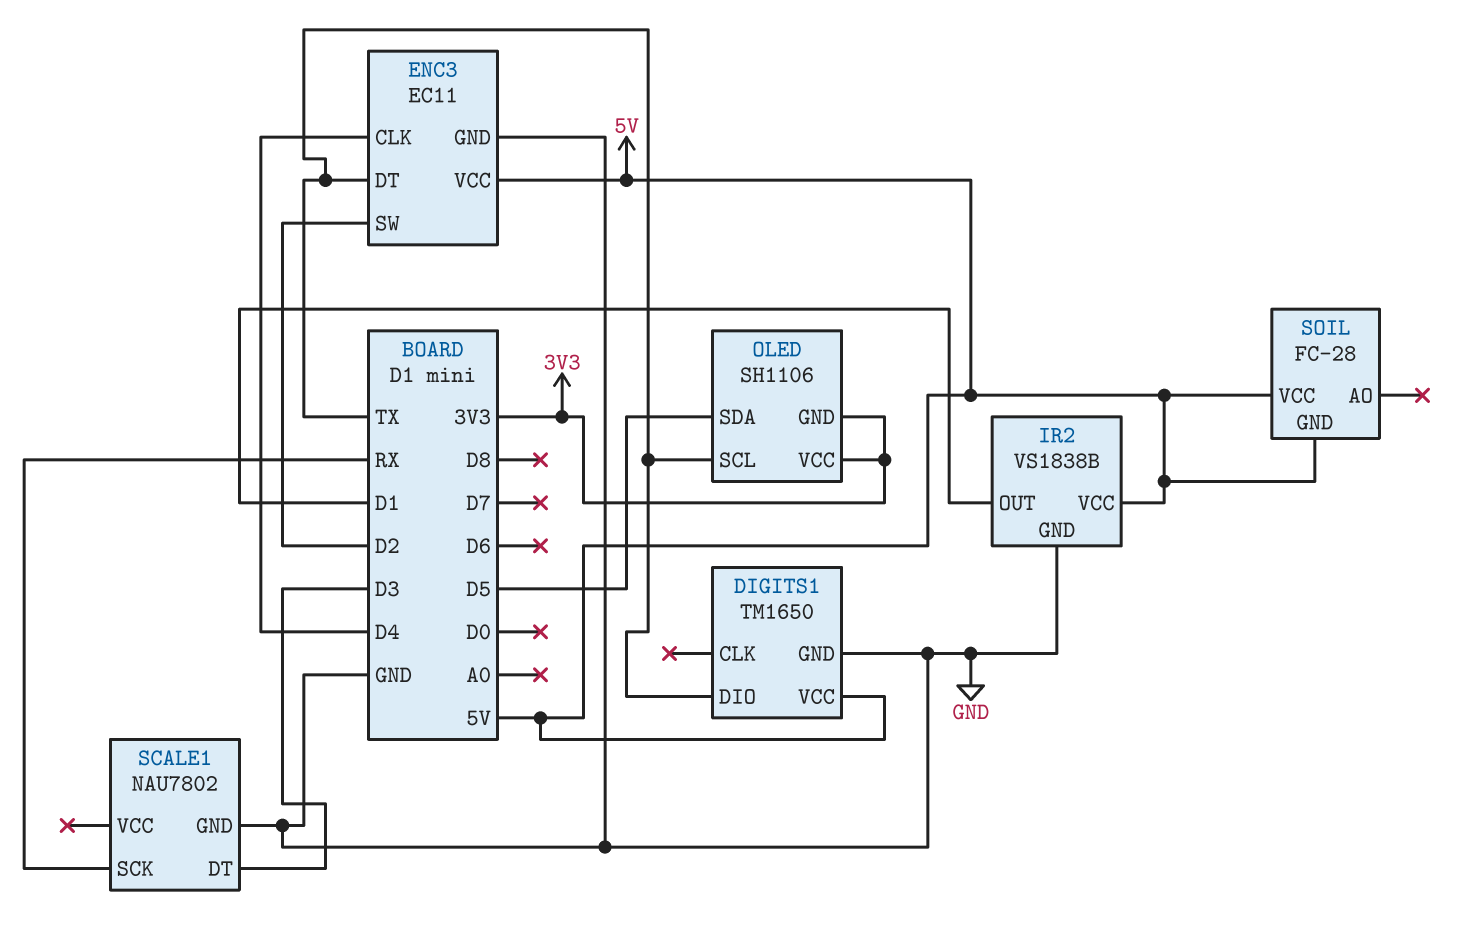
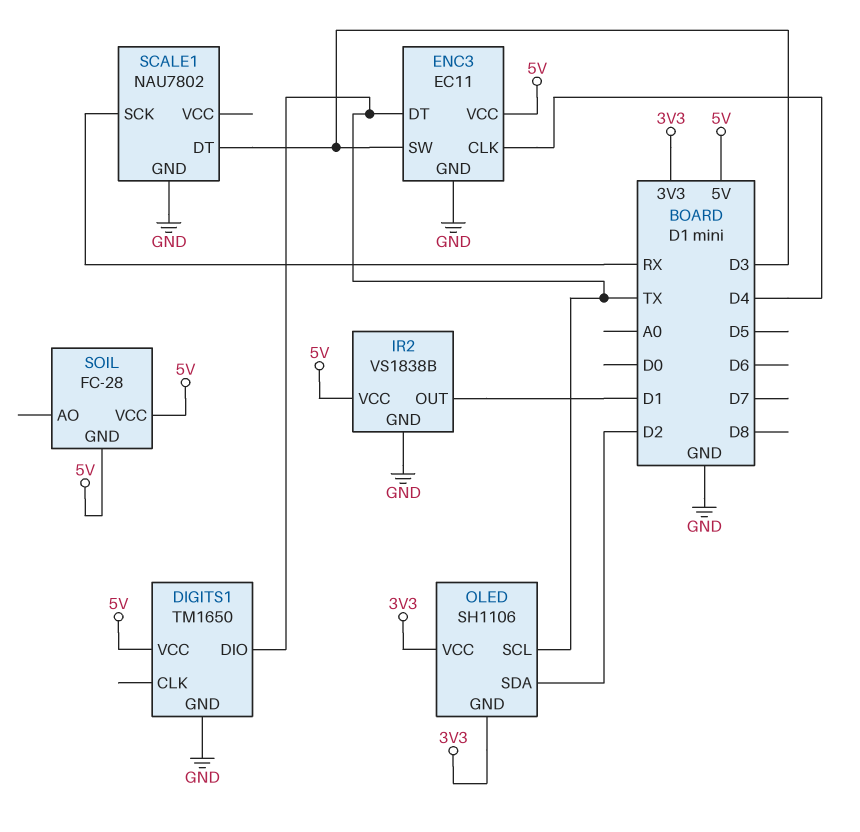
ENC3 pin SW: D2 -> D3
OLED pin SDA: D5 -> D2

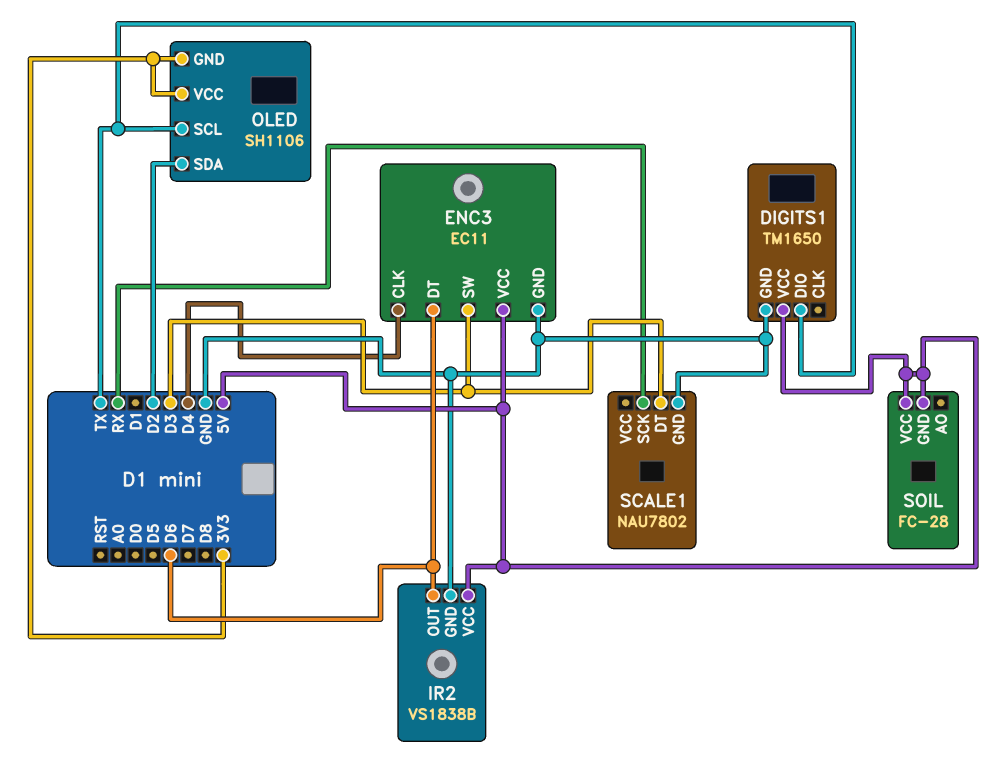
ENC3 pin DT: TX -> D6
IR2 pin OUT: D1 -> D6

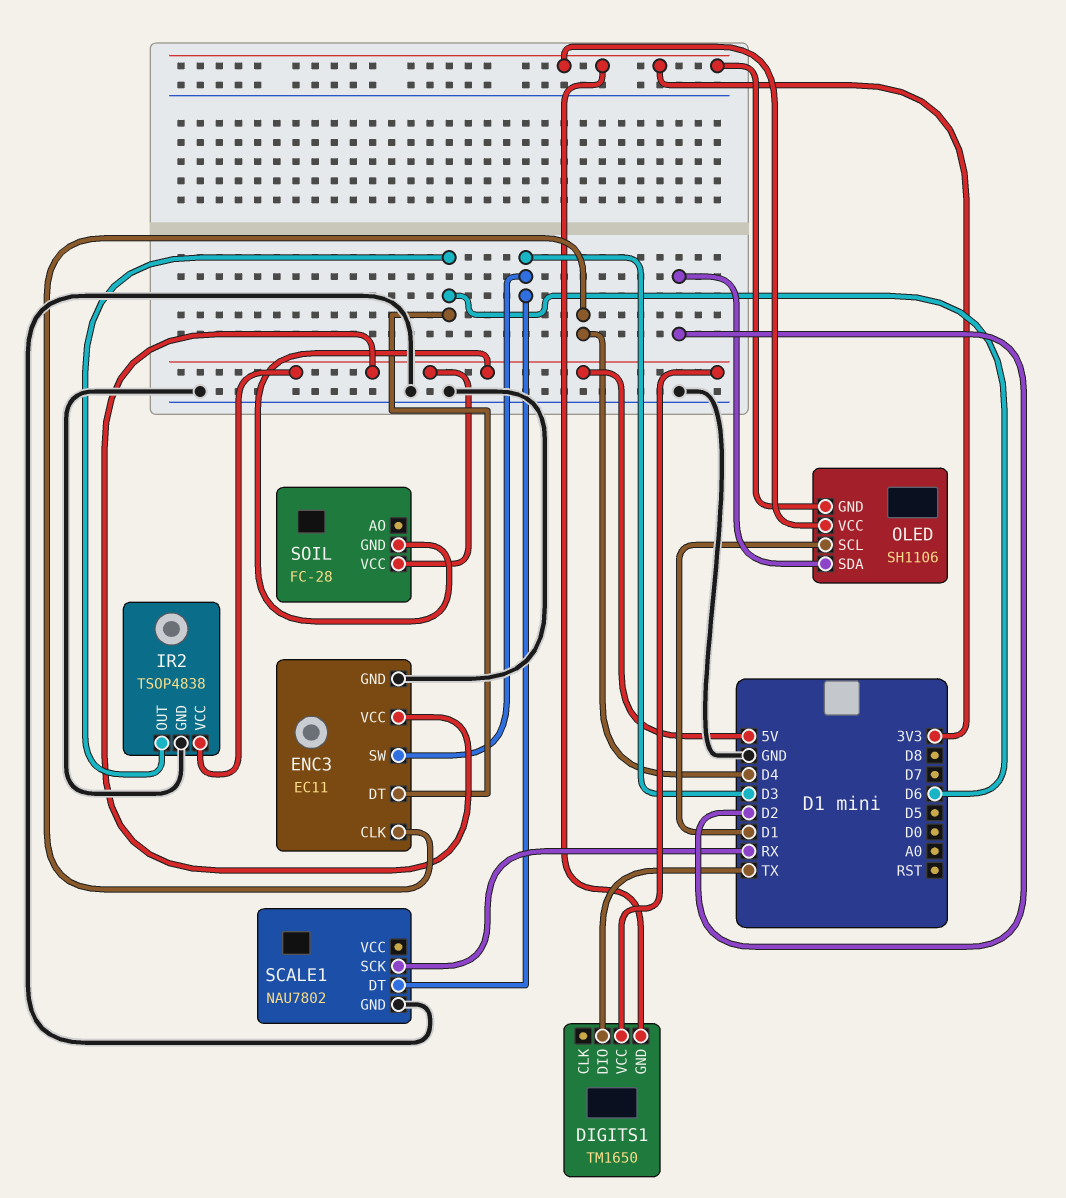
DIGITS1 pin GND: GND -> 3V3
IR2: VS1838B -> TSOP4838
OLED pin SCL: TX -> D1

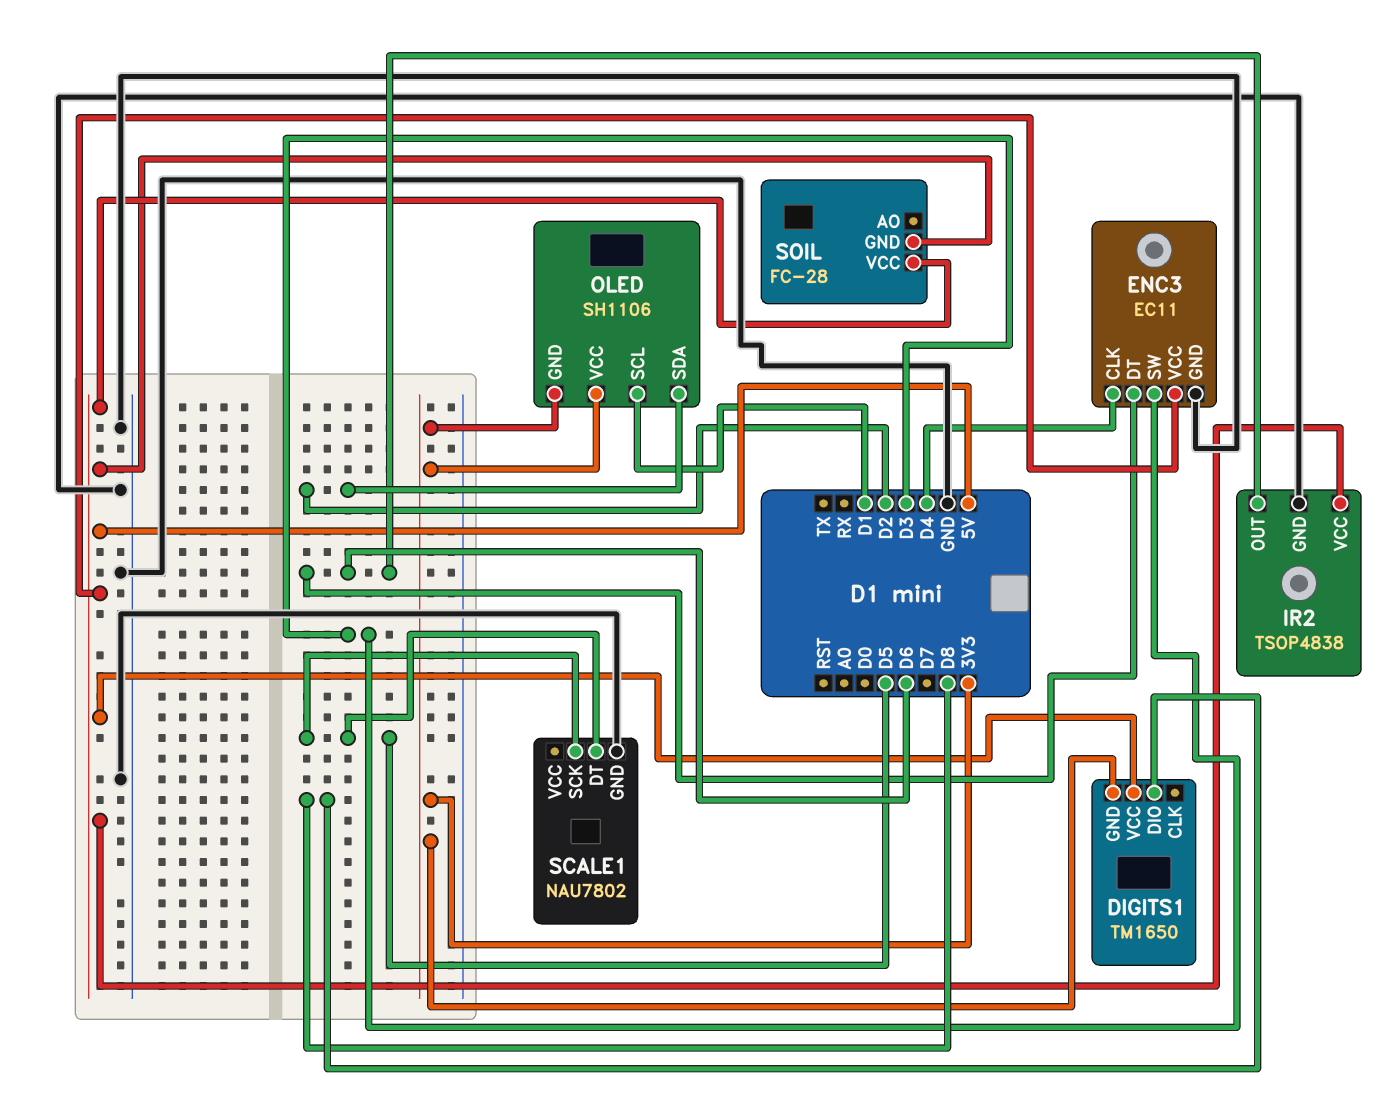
DIGITS1 pin DIO: TX -> D8
SCALE1 pin DT: D3 -> D5
SCALE1 pin SCK: RX -> D5

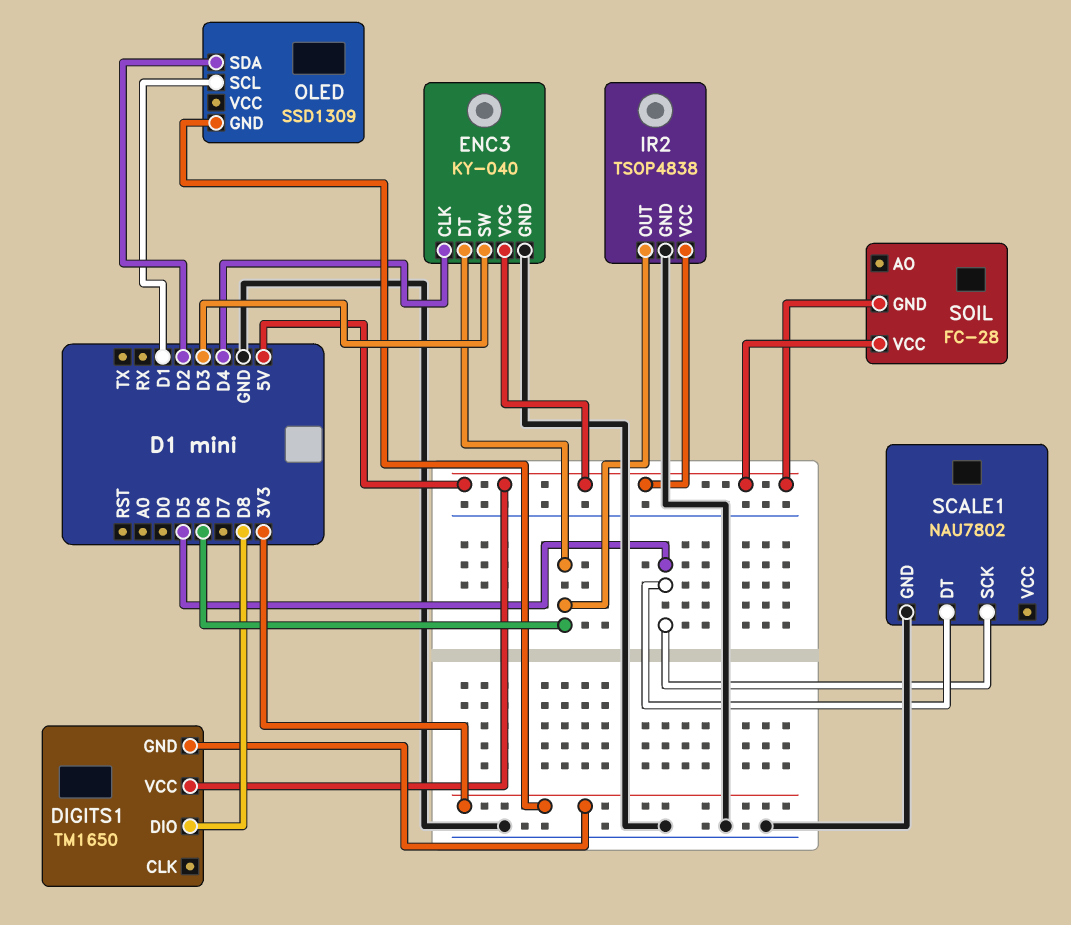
ENC3: EC11 -> KY-040
OLED: SH1106 -> SSD1309
OLED pin VCC: 3V3 -> none

